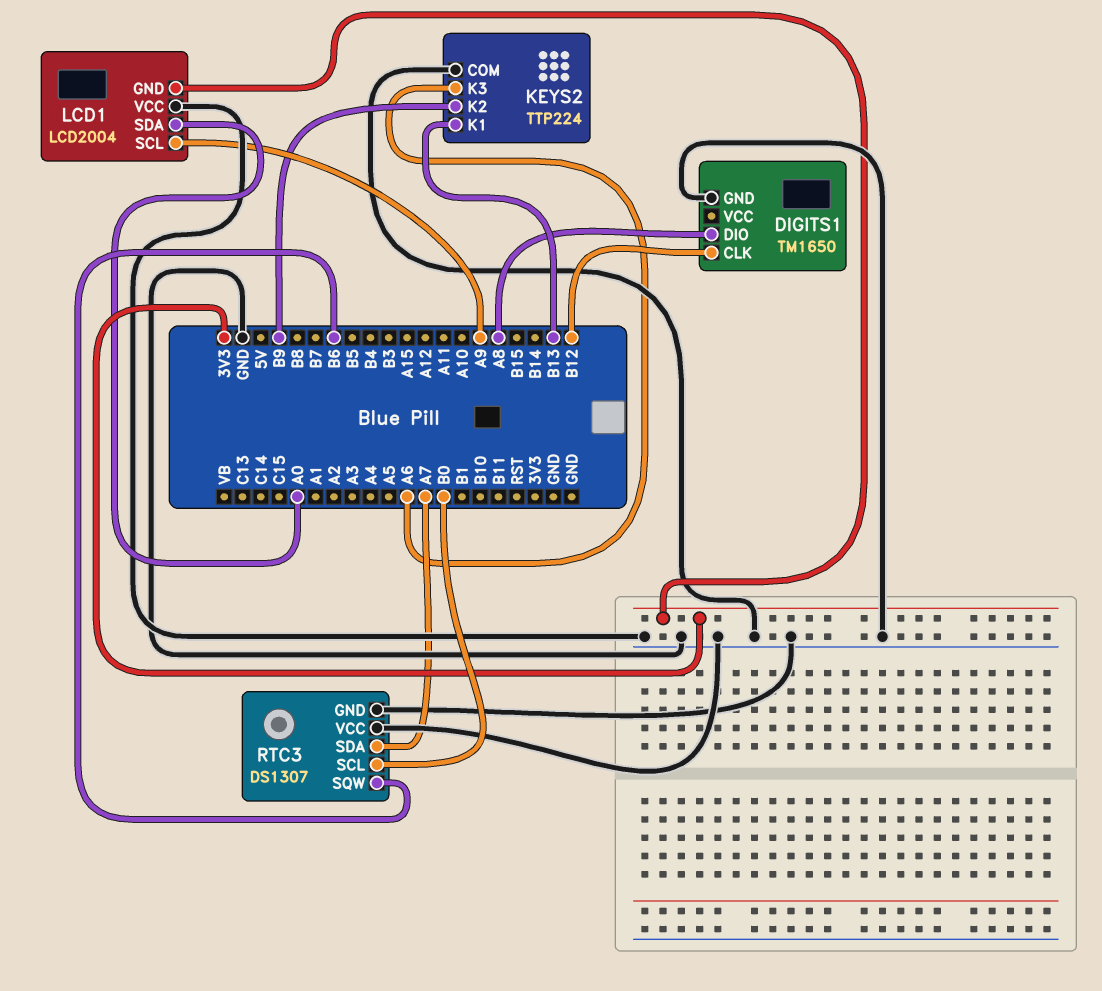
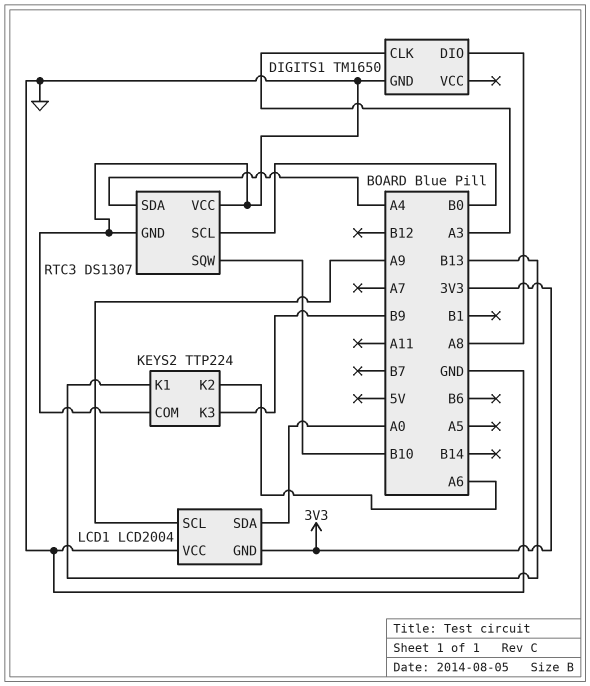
DIGITS1 pin CLK: B12 -> A3
KEYS2 pin K2: B9 -> A6
KEYS2 pin K3: A6 -> B9
RTC3 pin SDA: A7 -> A4
RTC3 pin SQW: B6 -> B10

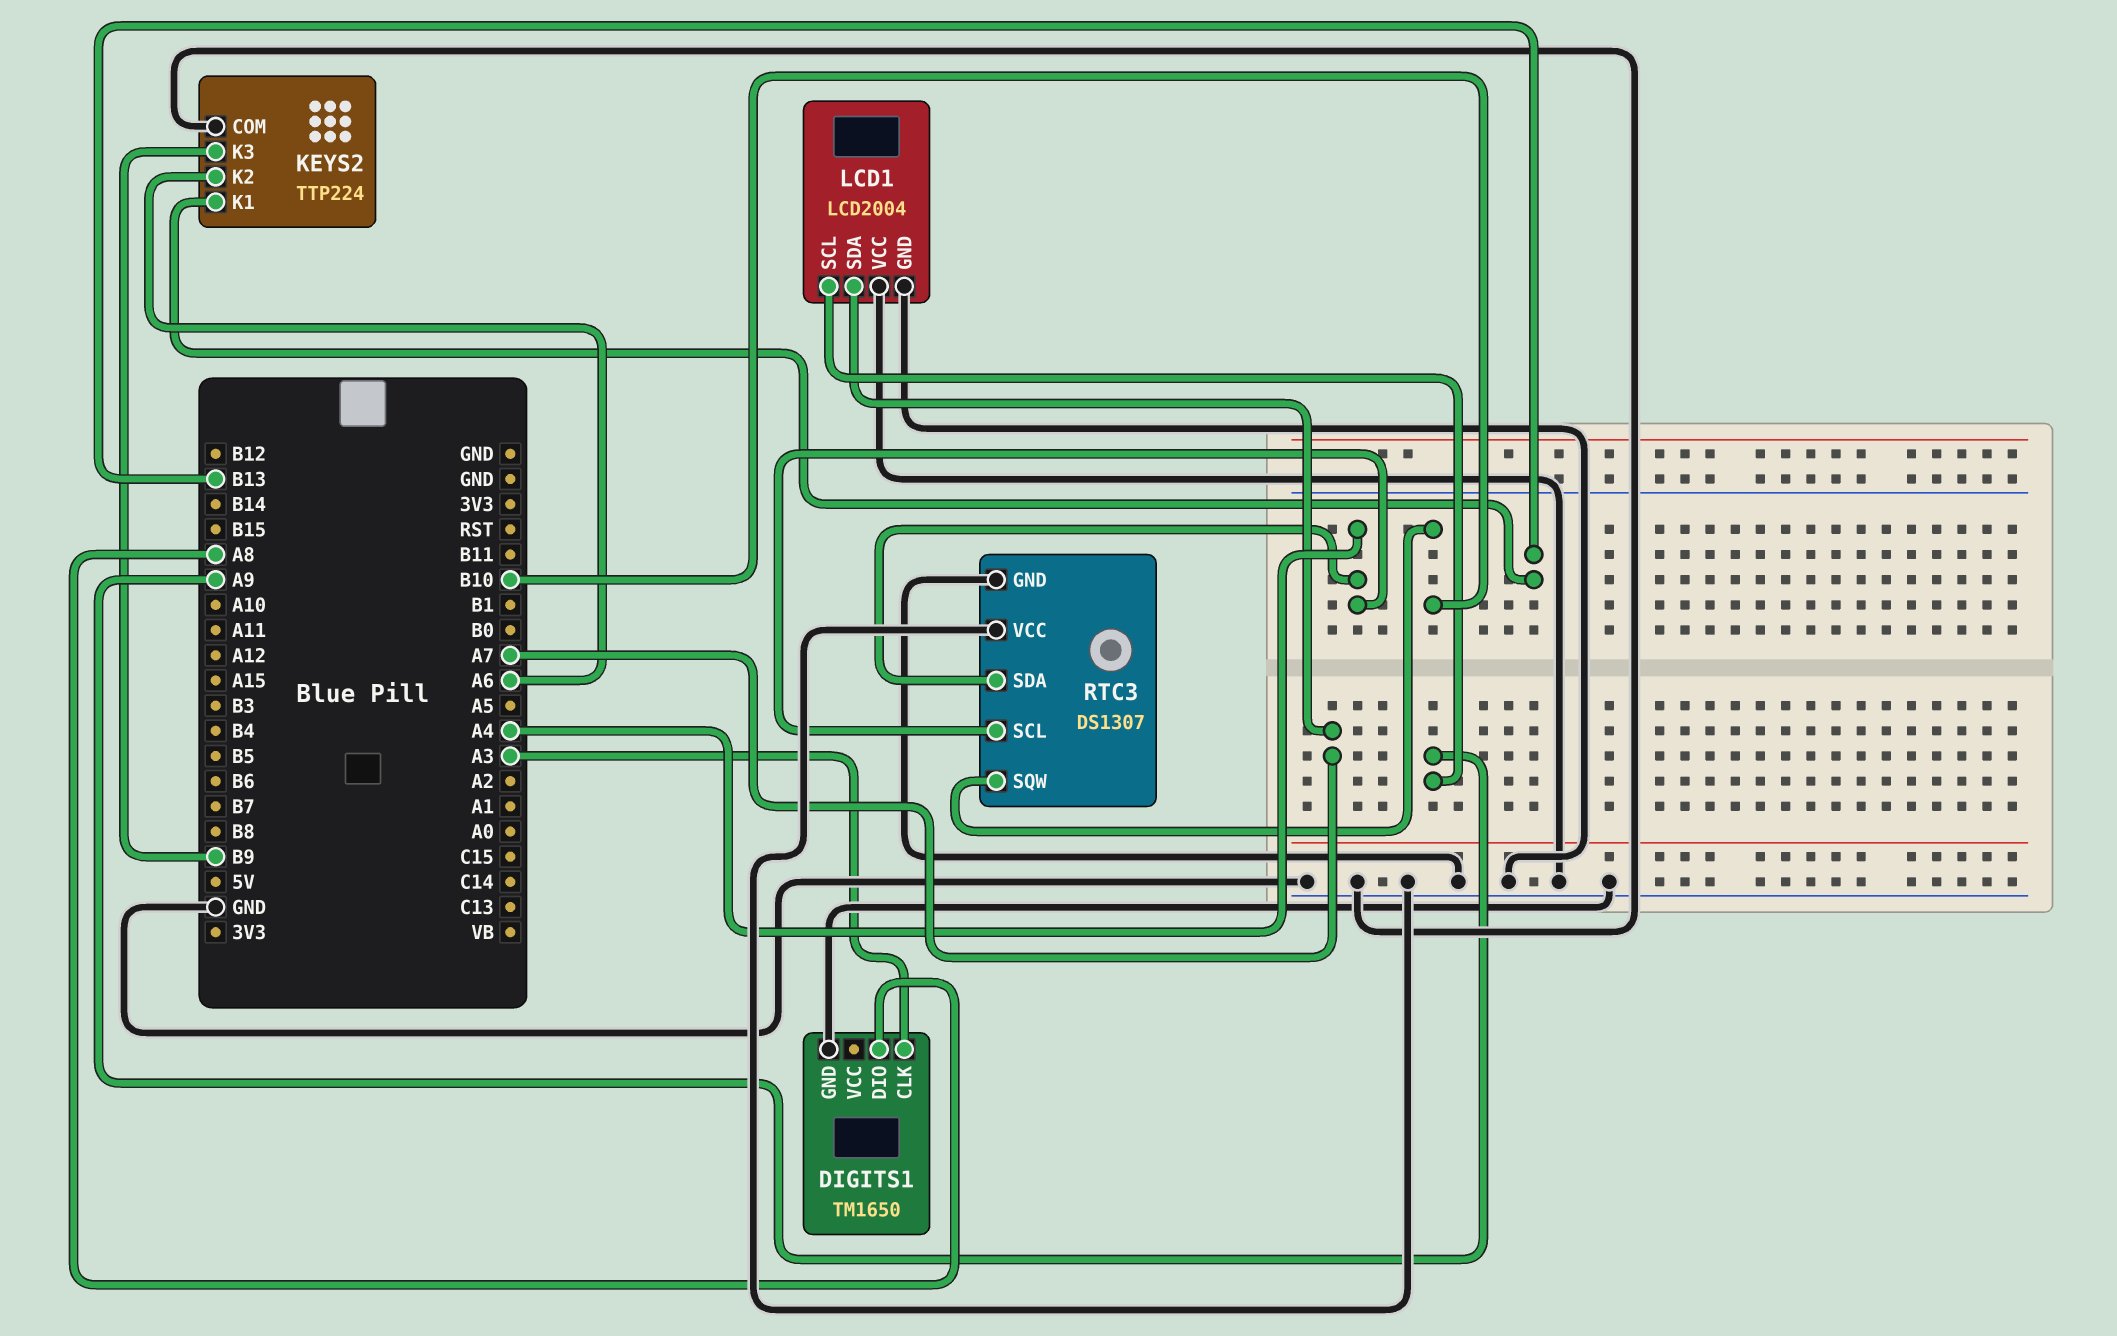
LCD1 pin GND: 3V3 -> GND
LCD1 pin SDA: A0 -> A7
RTC3 pin SCL: B0 -> A4

